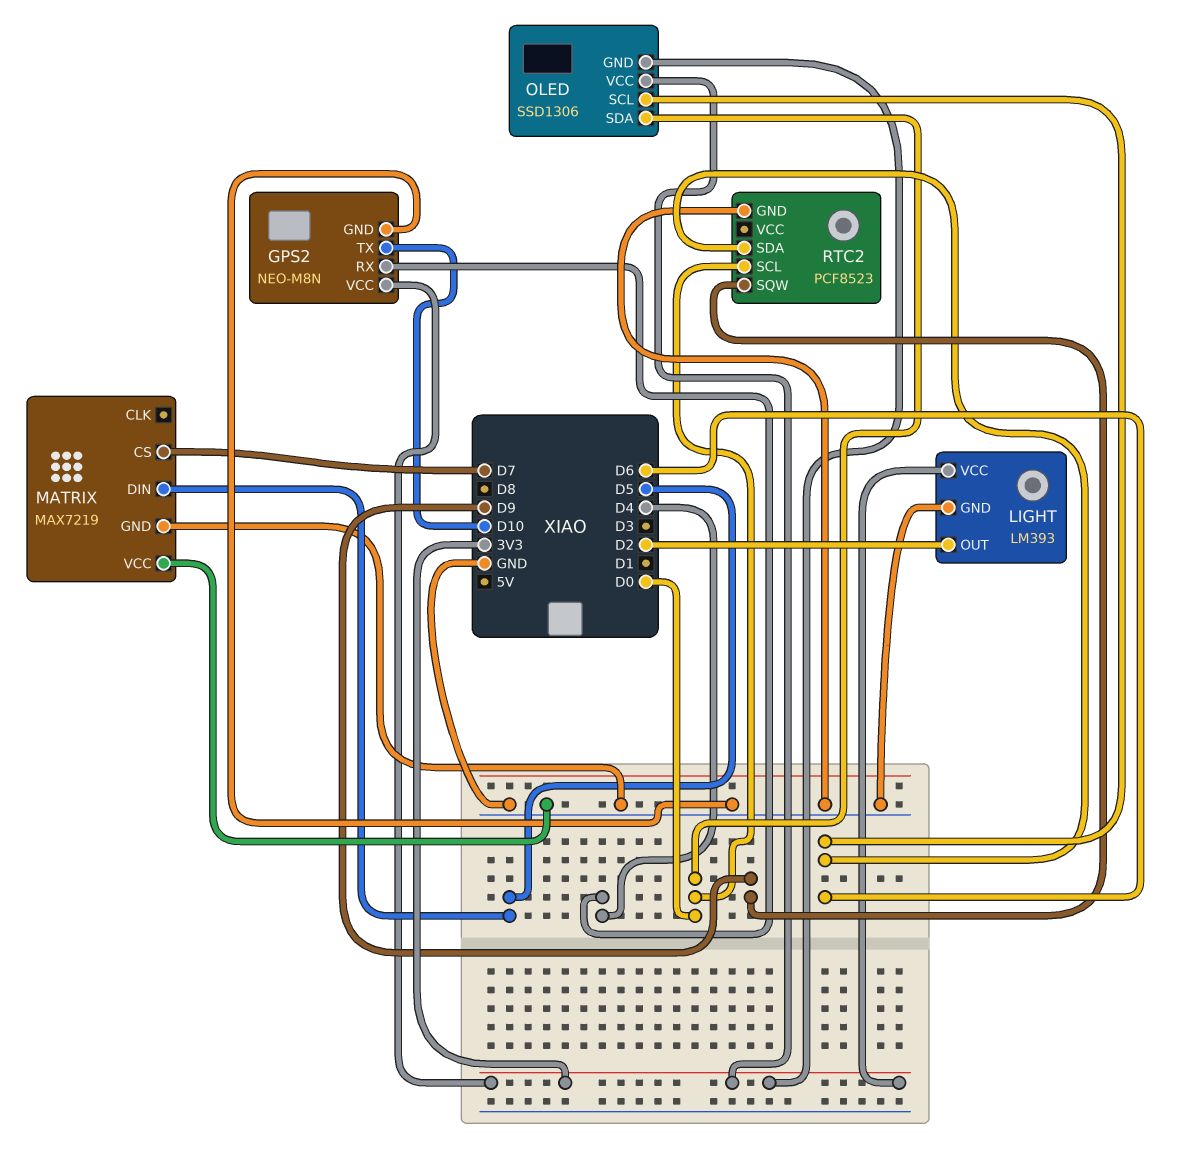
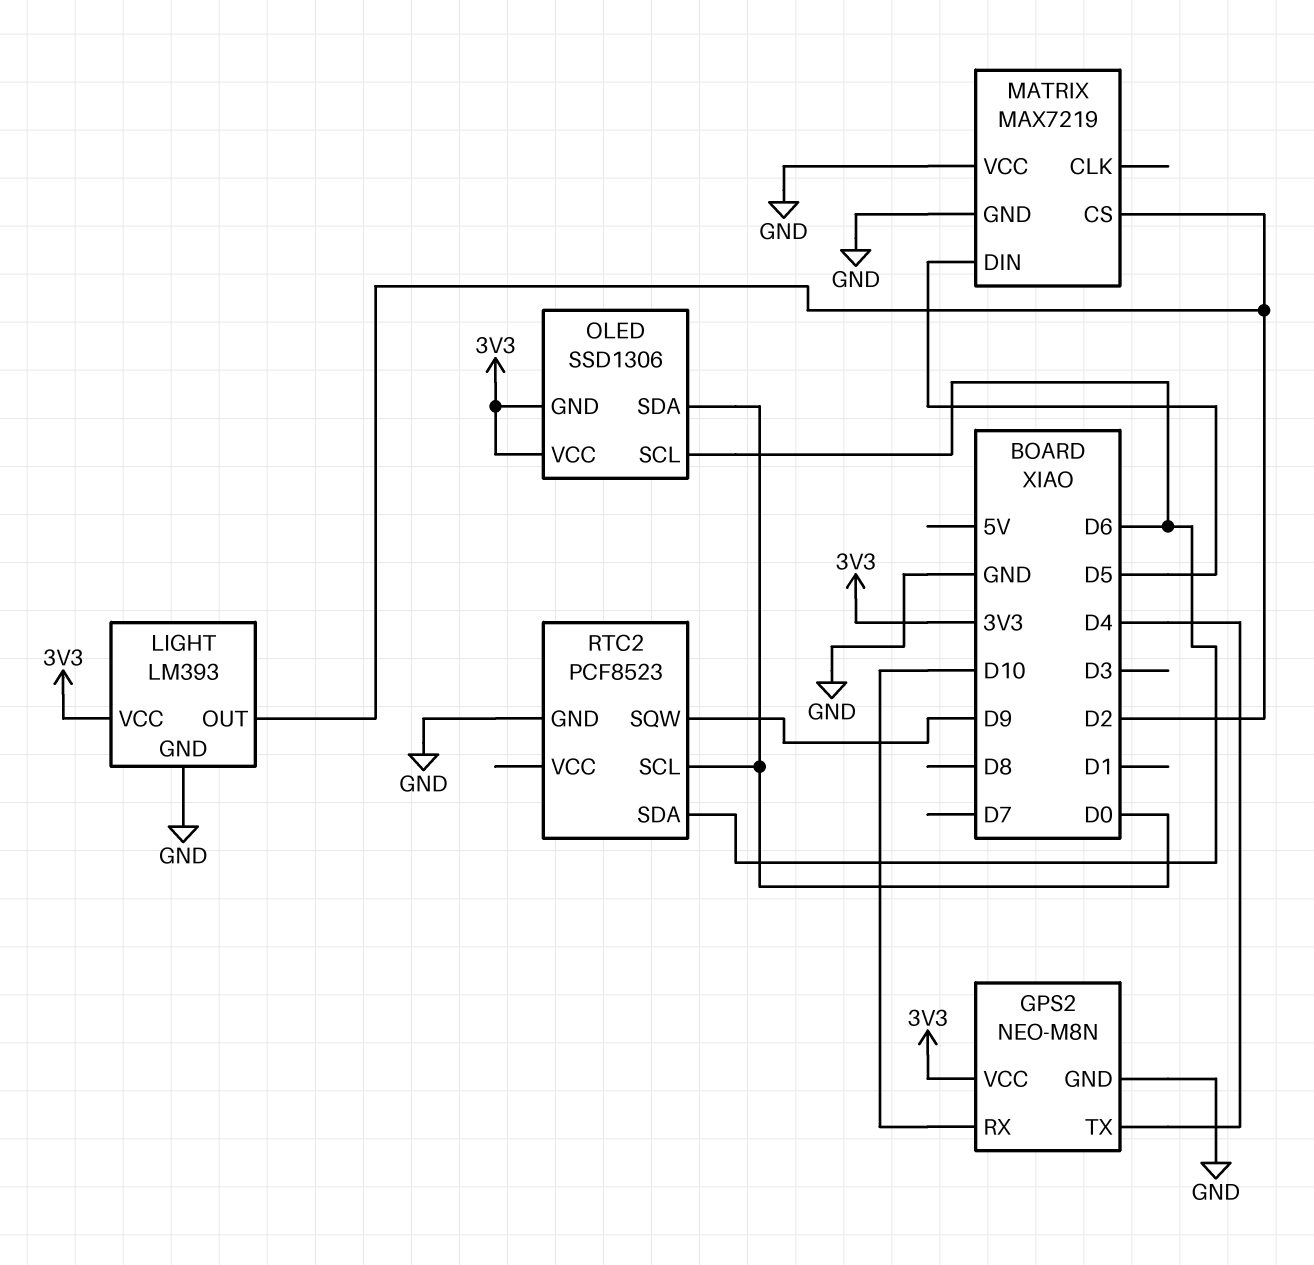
GPS2 pin RX: D4 -> D10
GPS2 pin TX: D10 -> D4
MATRIX pin CS: D7 -> D2

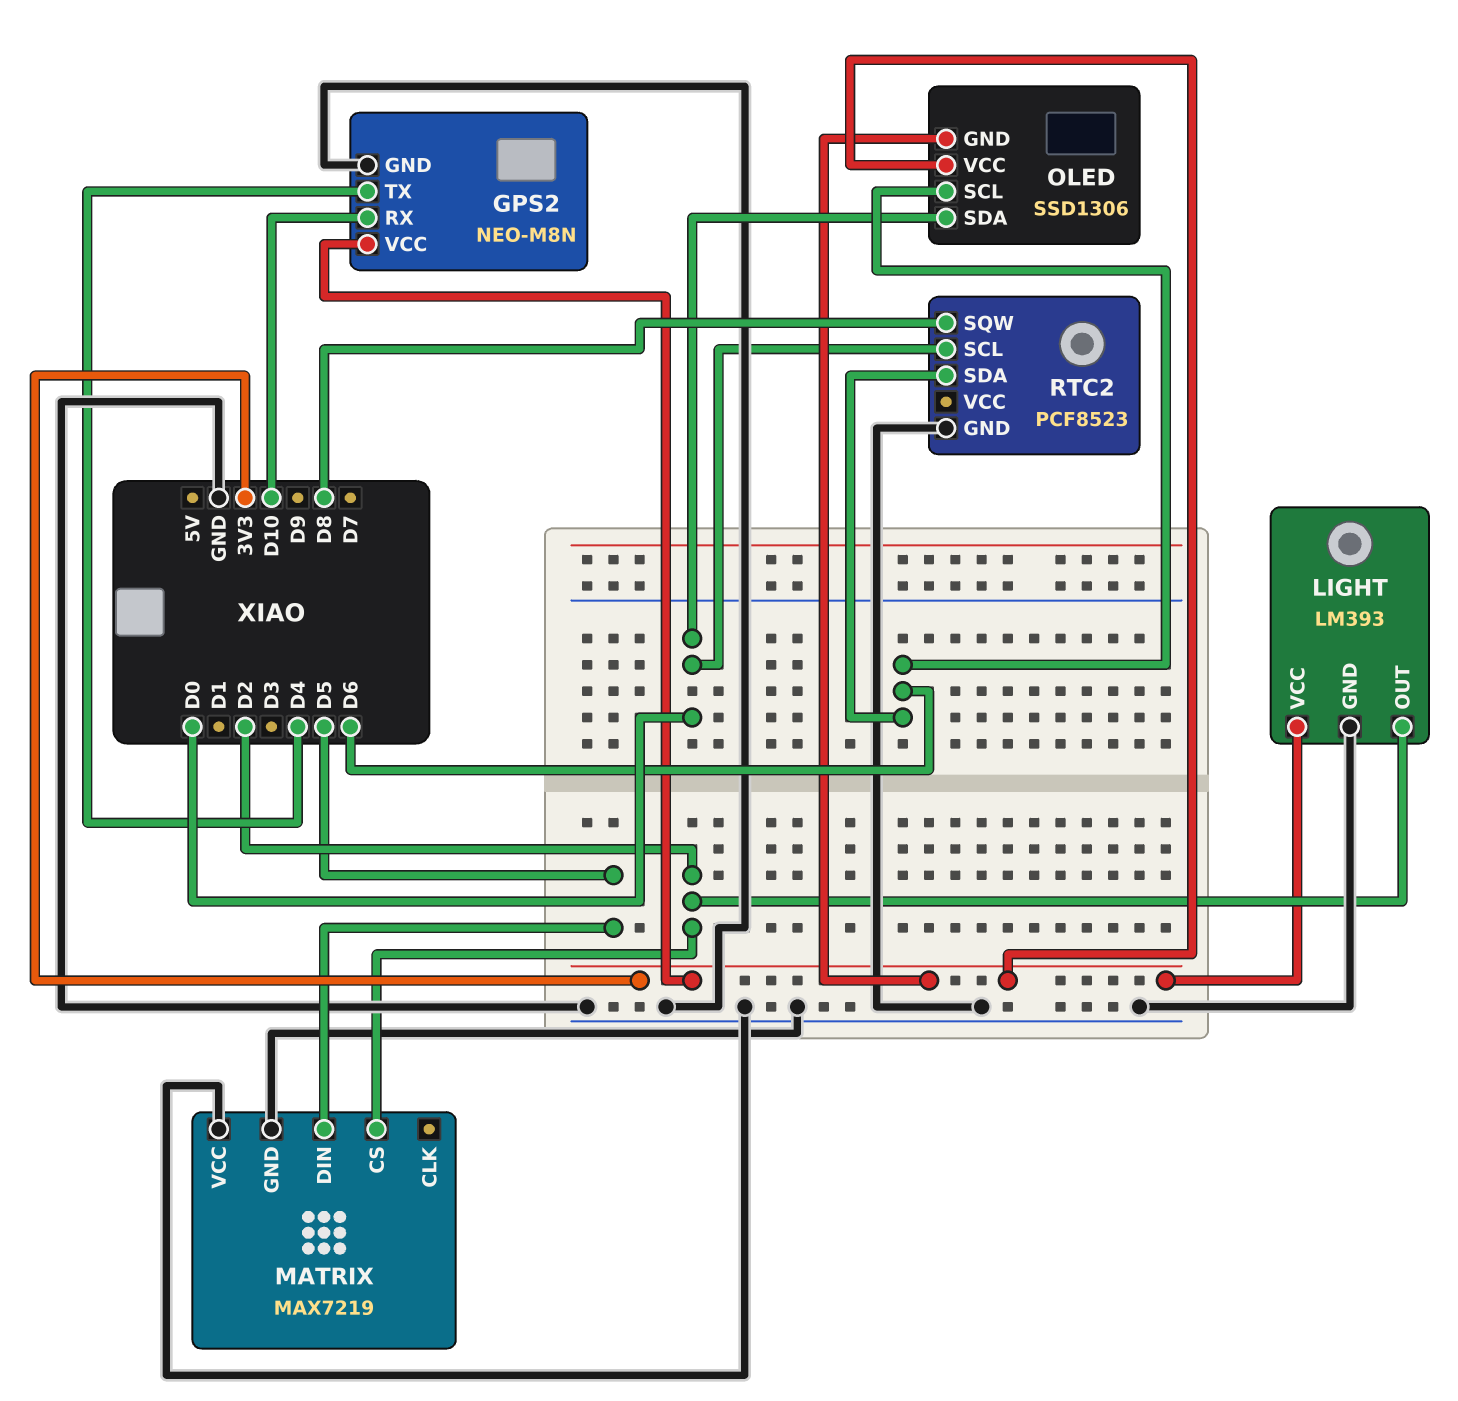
RTC2 pin SQW: D9 -> D8

